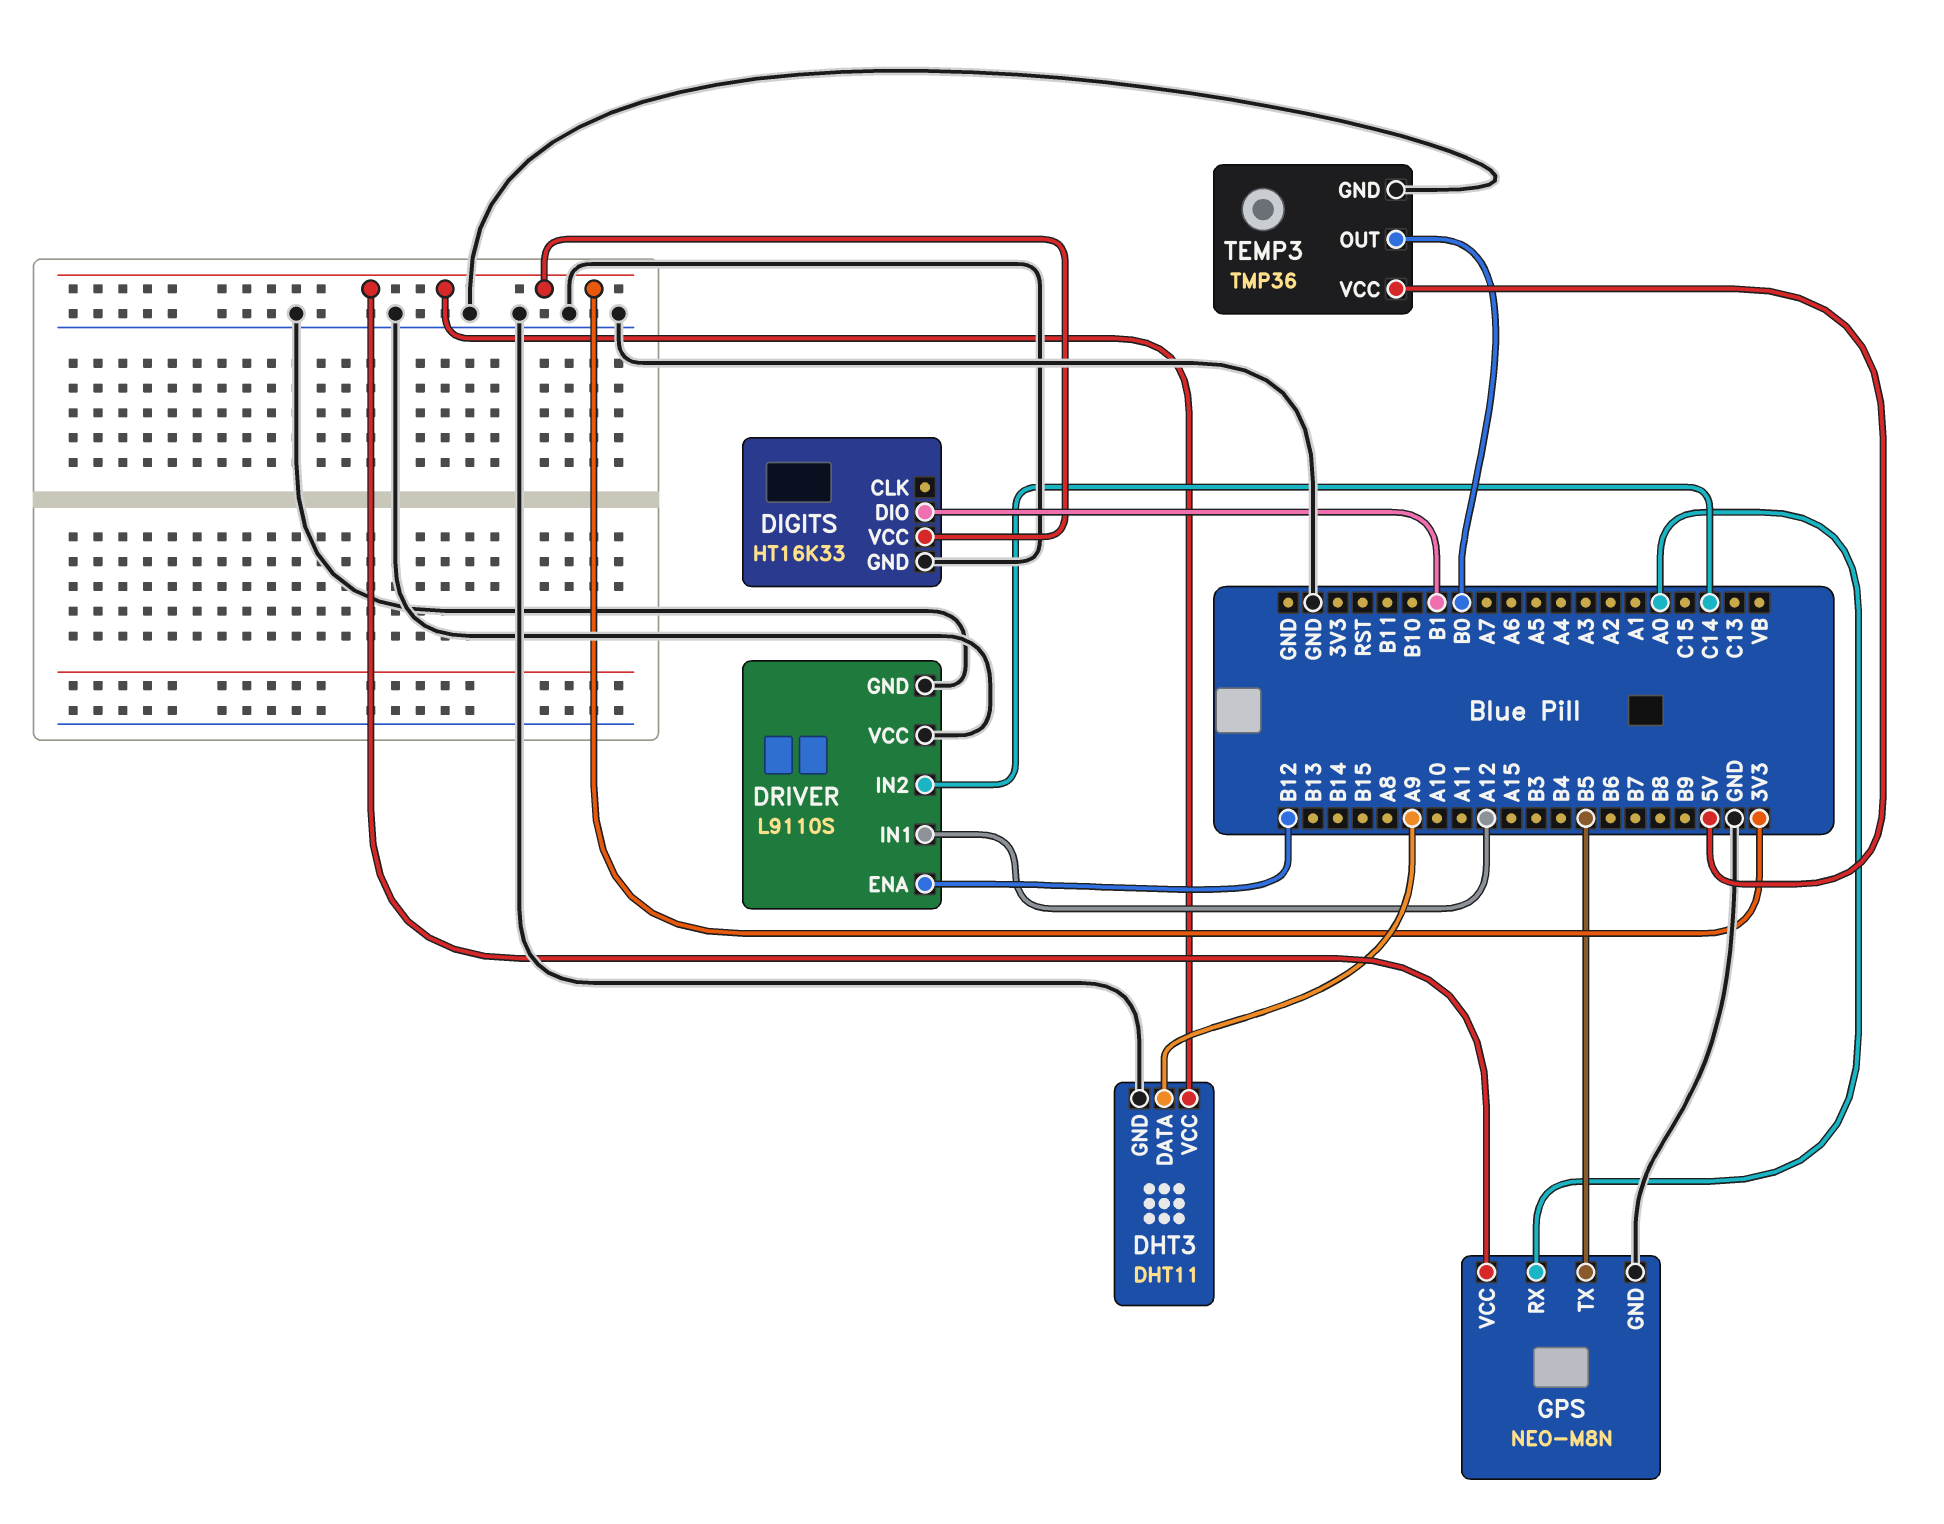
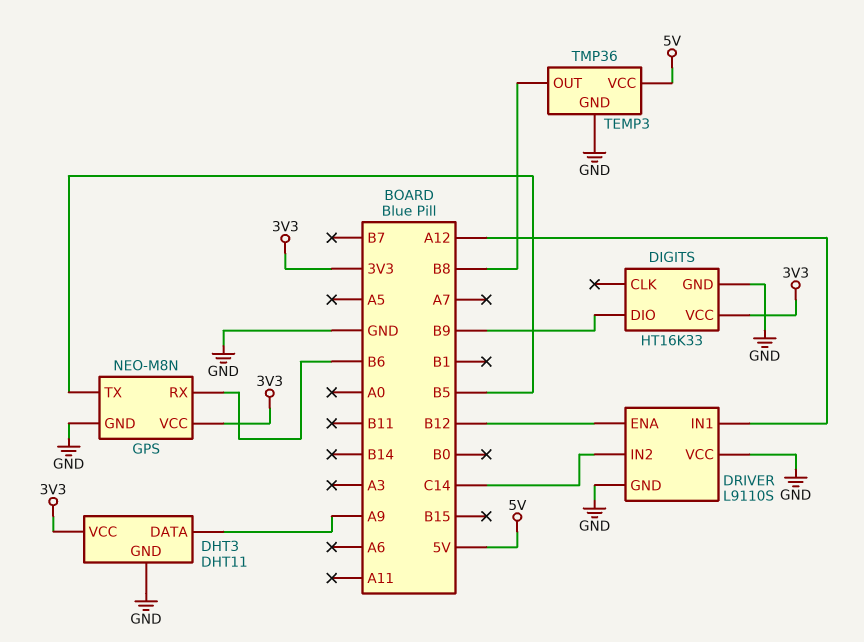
DIGITS pin DIO: B1 -> B9
GPS pin RX: A0 -> B6
TEMP3 pin OUT: B0 -> B8

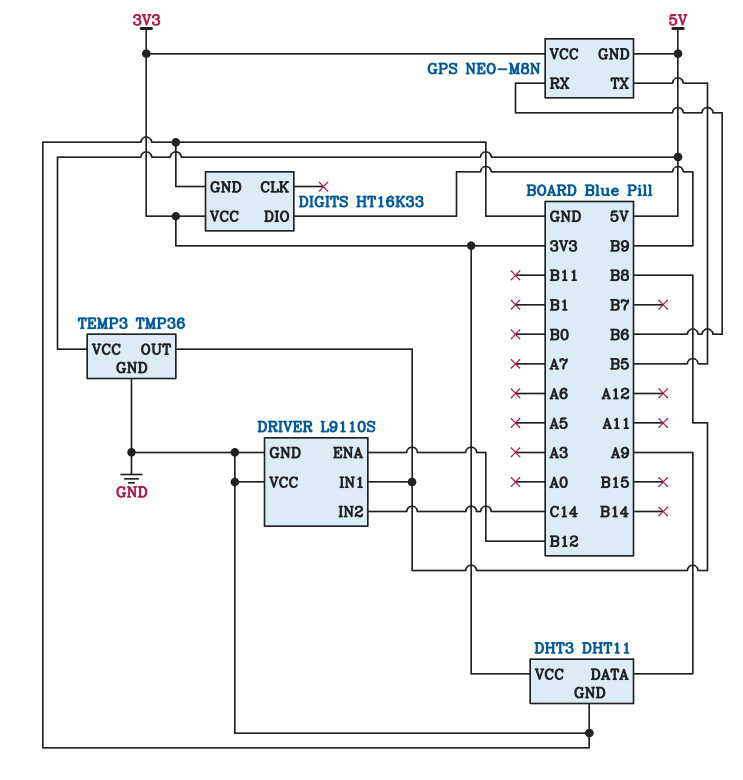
DRIVER pin IN1: A12 -> B8
GPS pin GND: GND -> 5V

